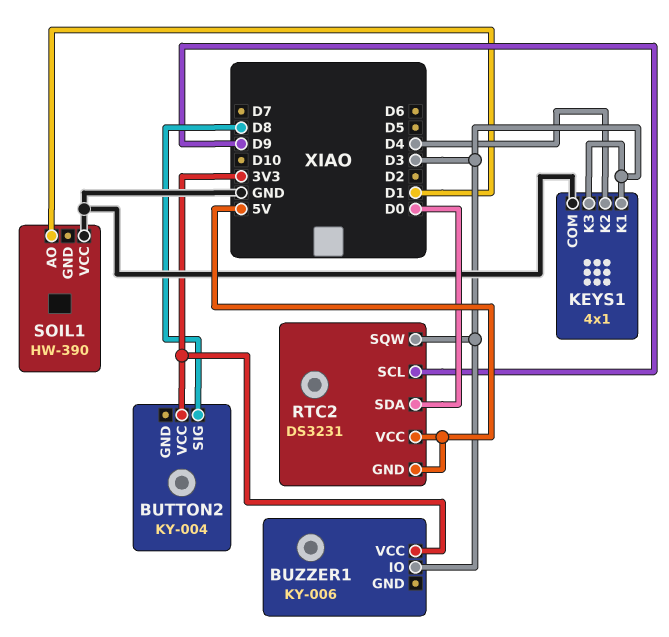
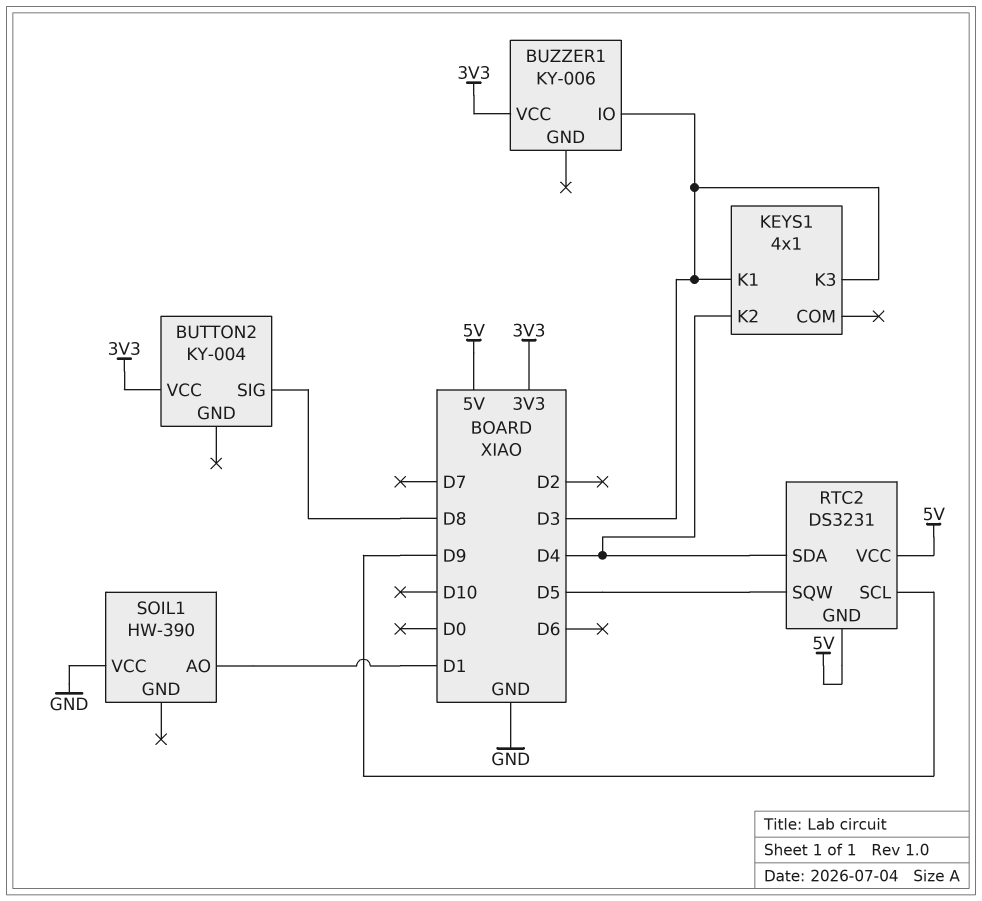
KEYS1 pin COM: GND -> none
RTC2 pin SDA: D0 -> D4
RTC2 pin SQW: D3 -> D5

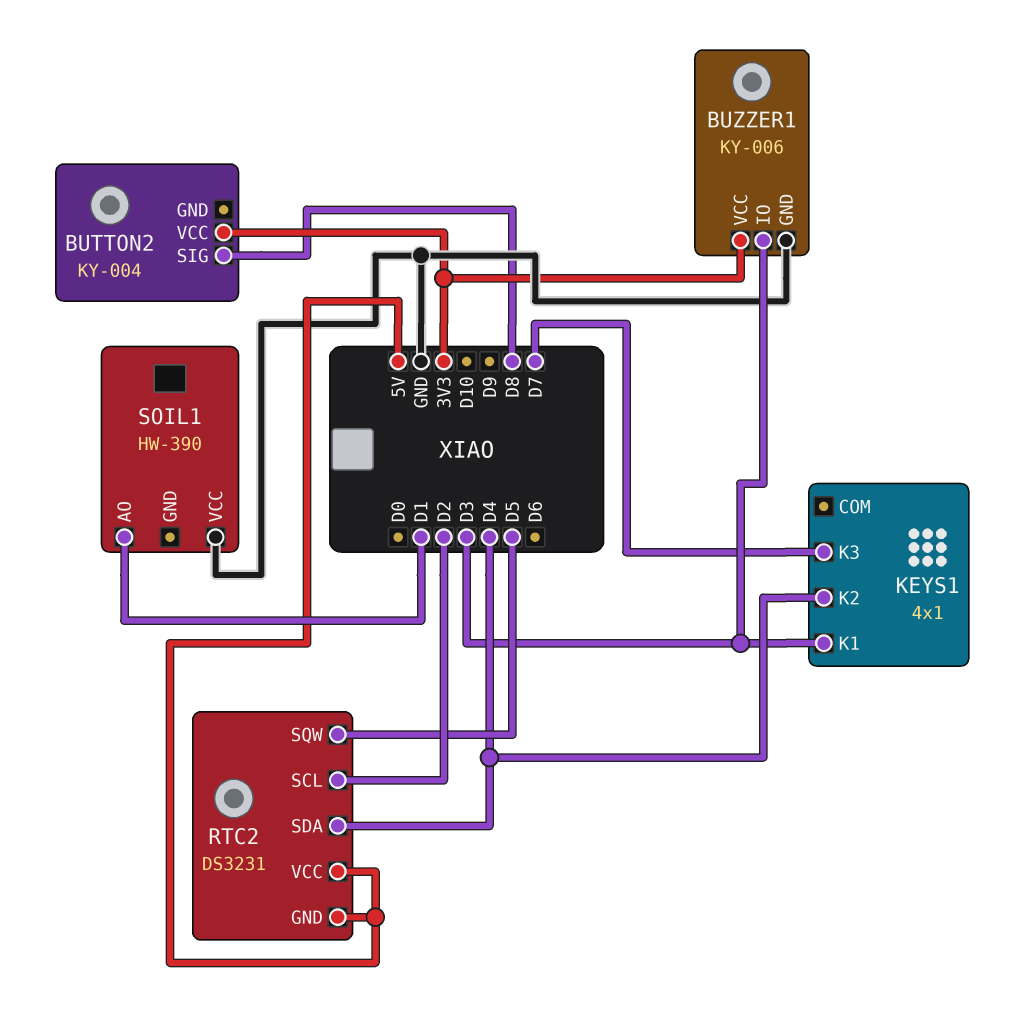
BUZZER1 pin GND: none -> GND
KEYS1 pin K3: D3 -> D7
RTC2 pin SCL: D9 -> D2

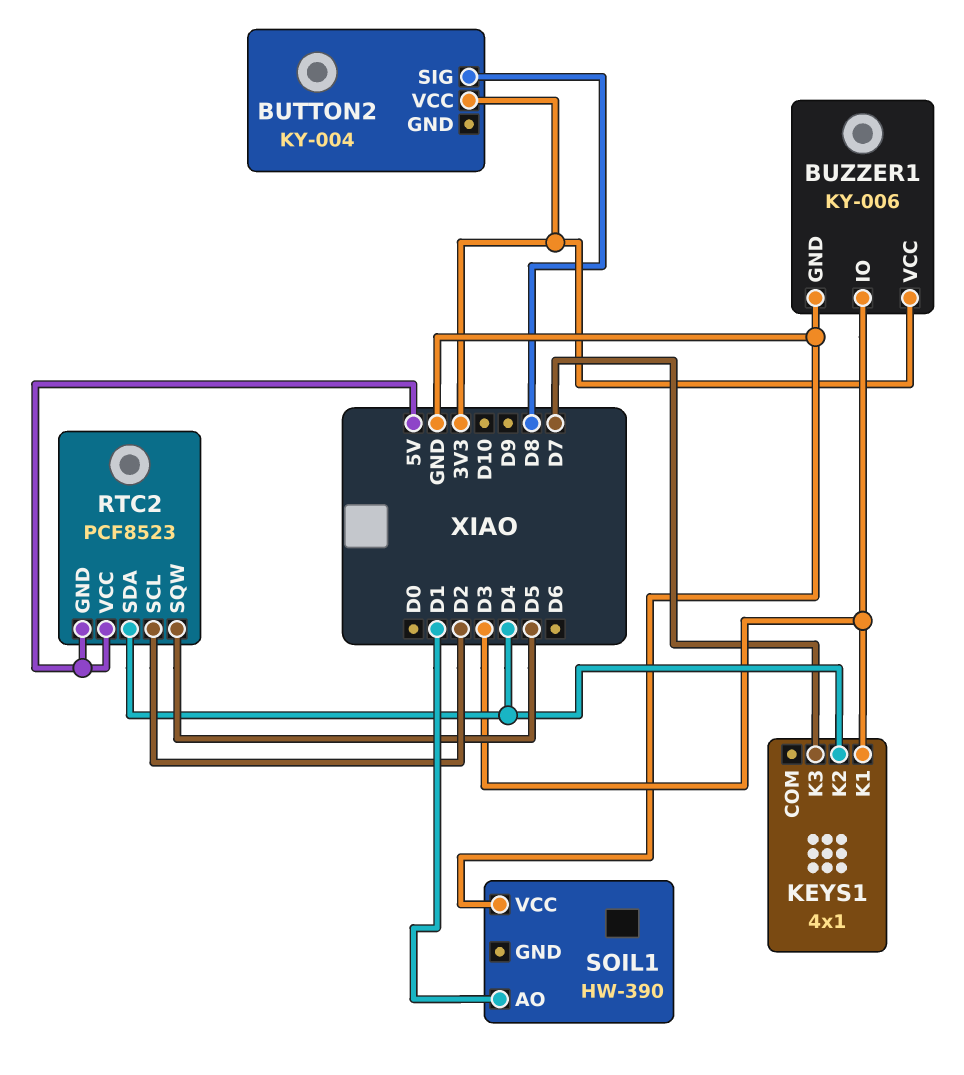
RTC2: DS3231 -> PCF8523

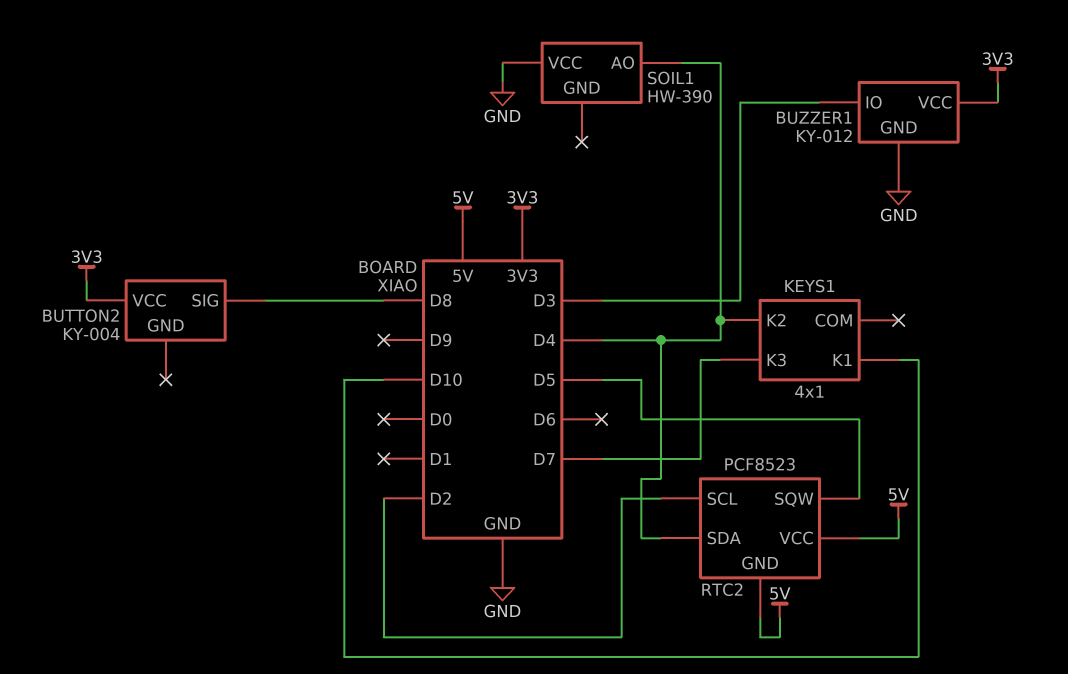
BUZZER1: KY-006 -> KY-012
KEYS1 pin K1: D3 -> D10
SOIL1 pin AO: D1 -> D4

